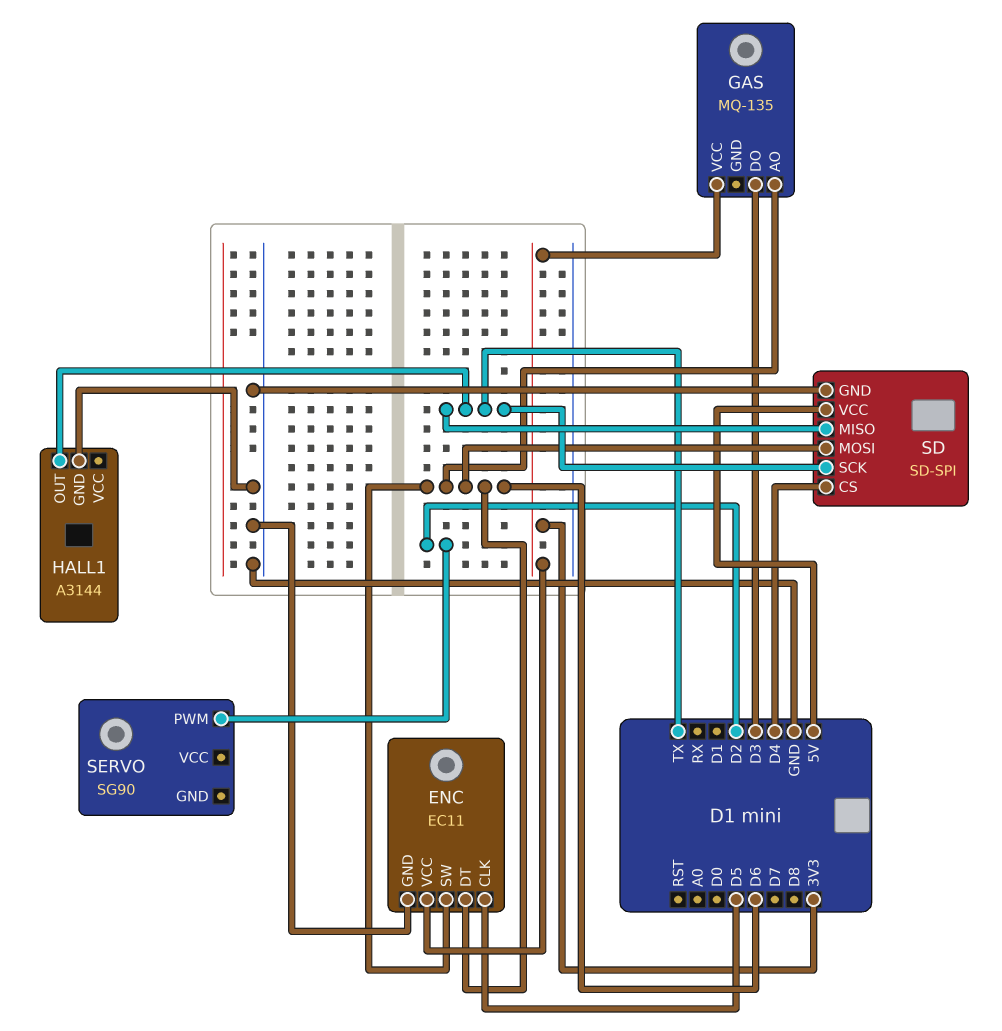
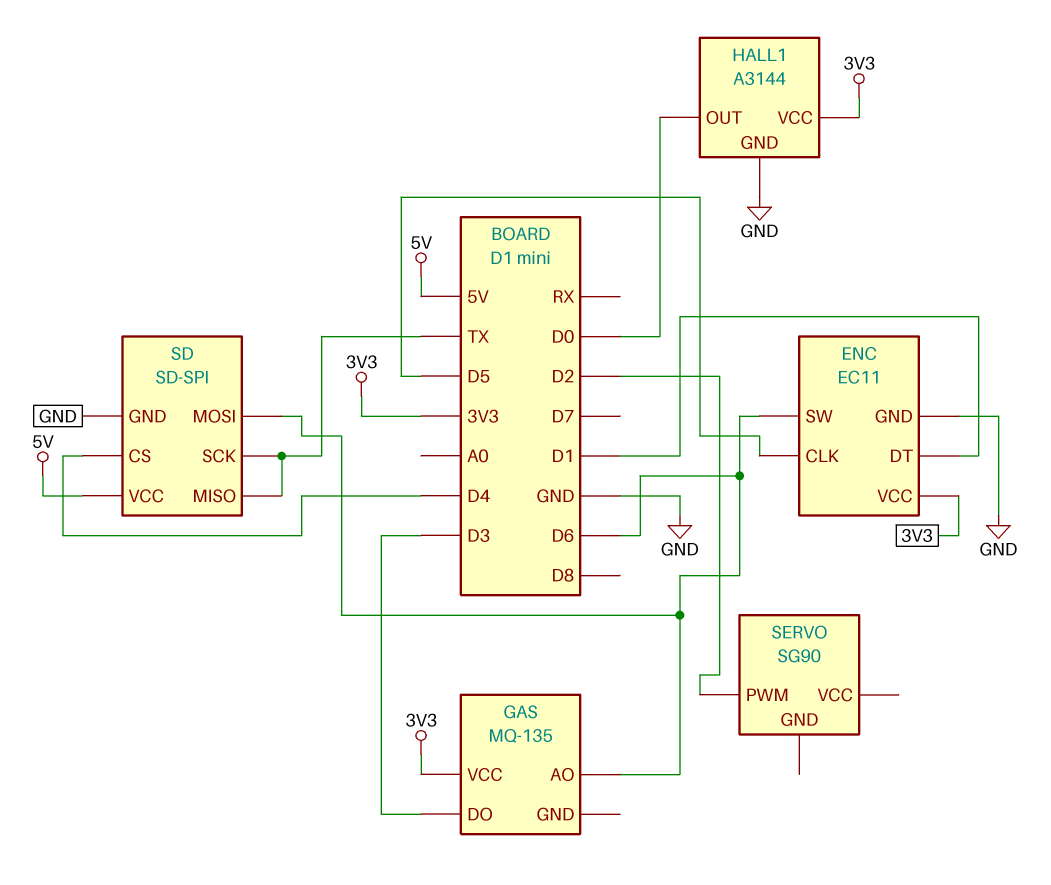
ENC pin DT: D6 -> D1
HALL1 pin OUT: TX -> D0
HALL1 pin VCC: none -> 3V3

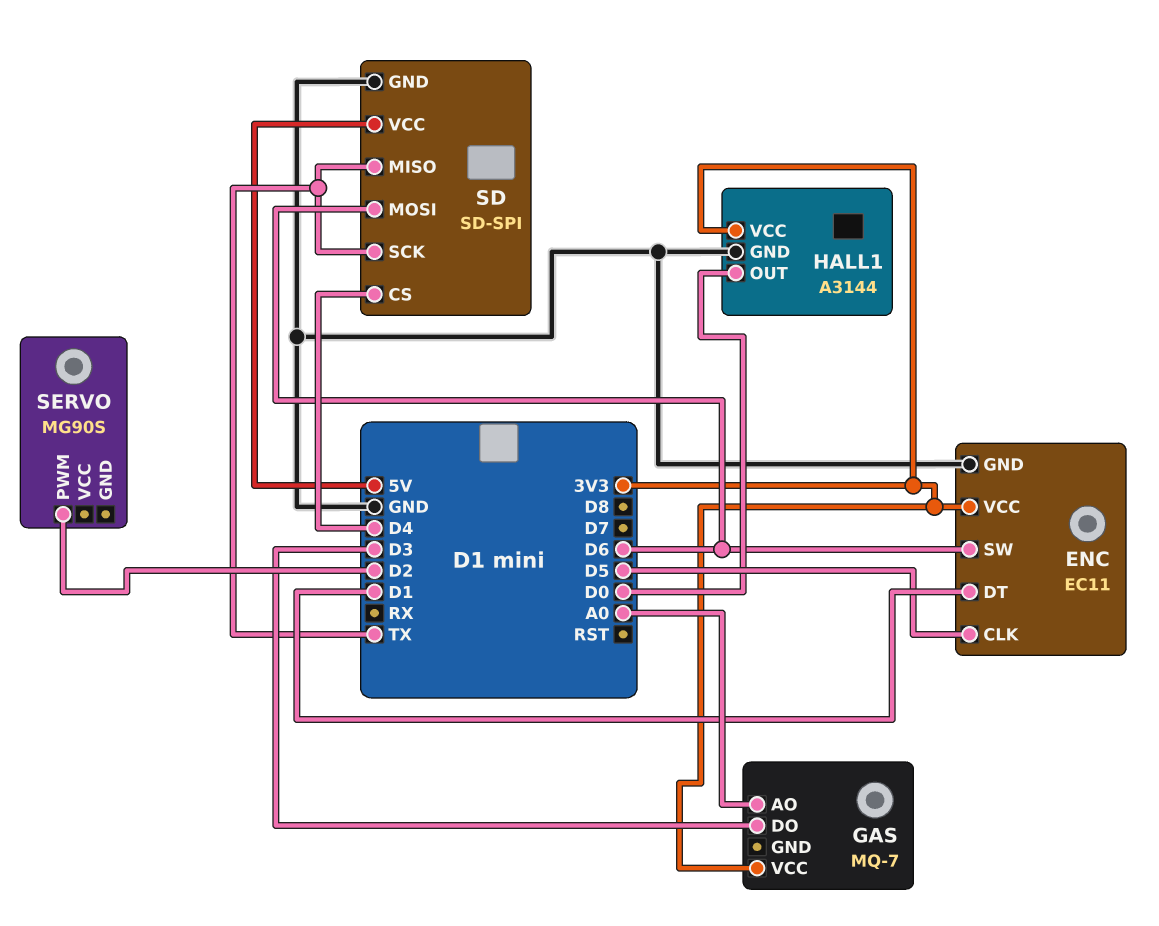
GAS: MQ-135 -> MQ-7
GAS pin AO: D6 -> A0
SERVO: SG90 -> MG90S

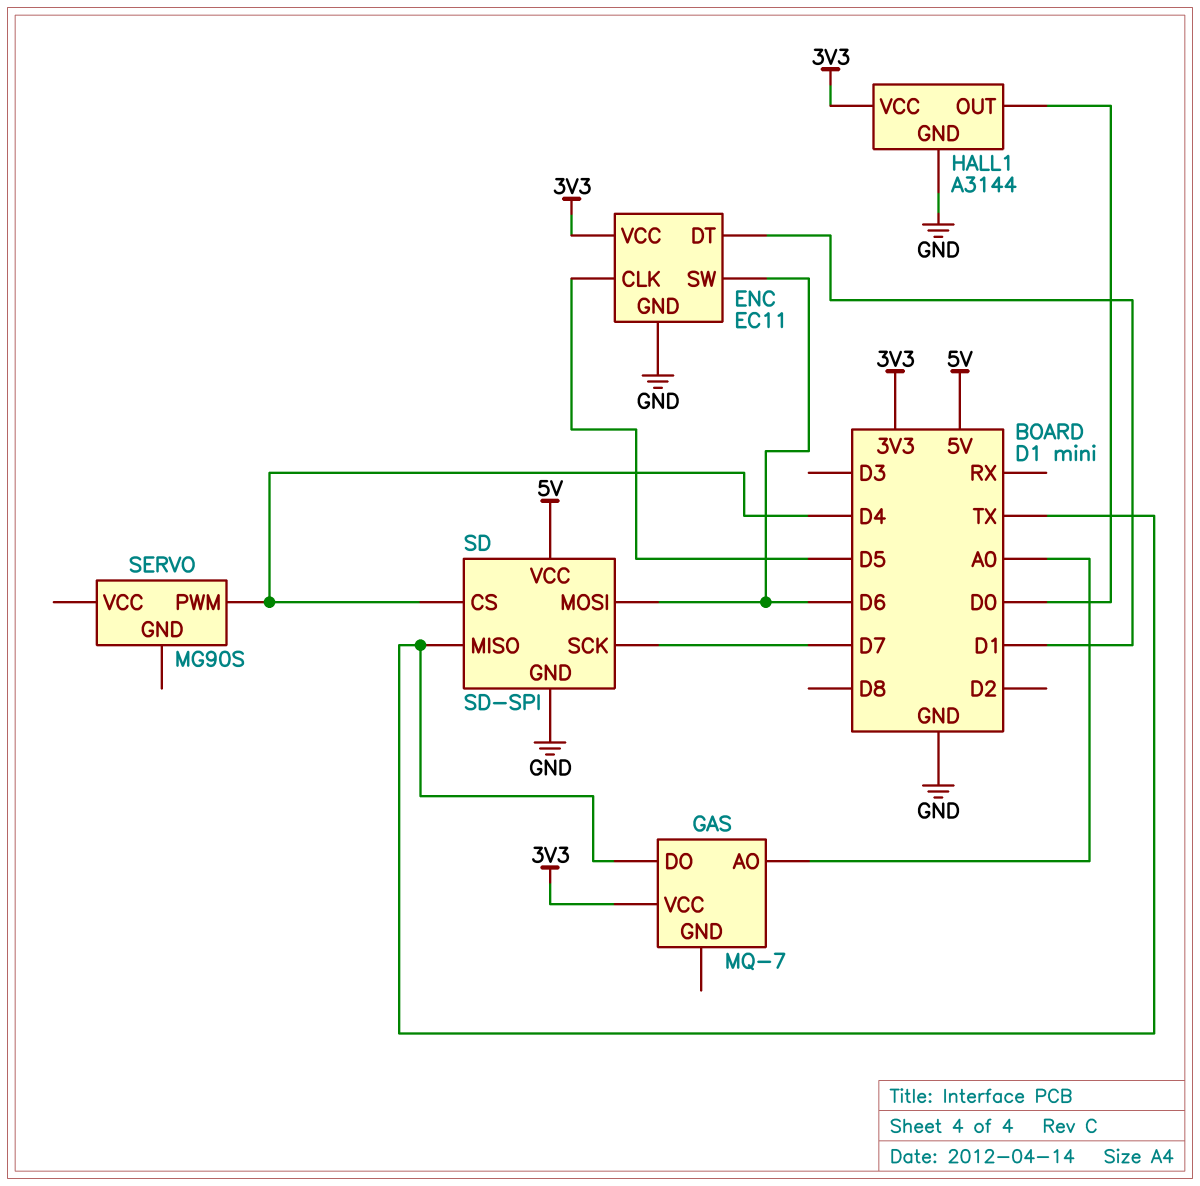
GAS pin DO: D3 -> TX
SD pin SCK: TX -> D7
SERVO pin PWM: D2 -> D4

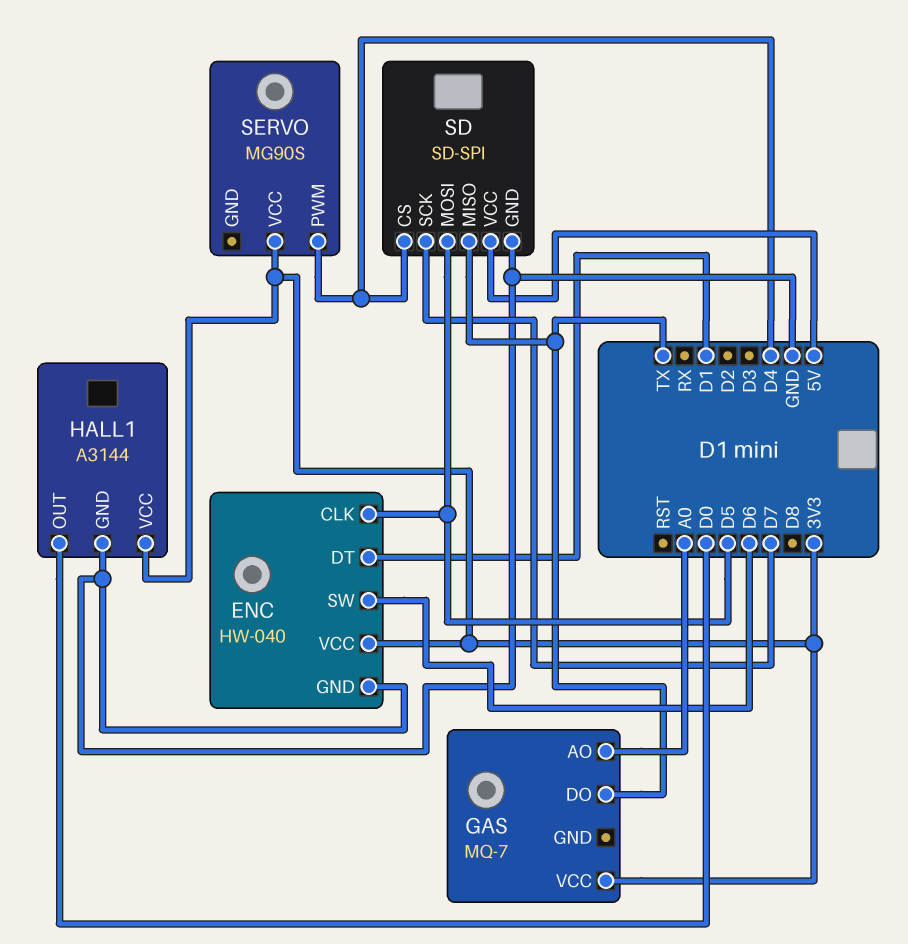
ENC: EC11 -> HW-040
SD pin MOSI: D6 -> D5
SERVO pin VCC: none -> 3V3

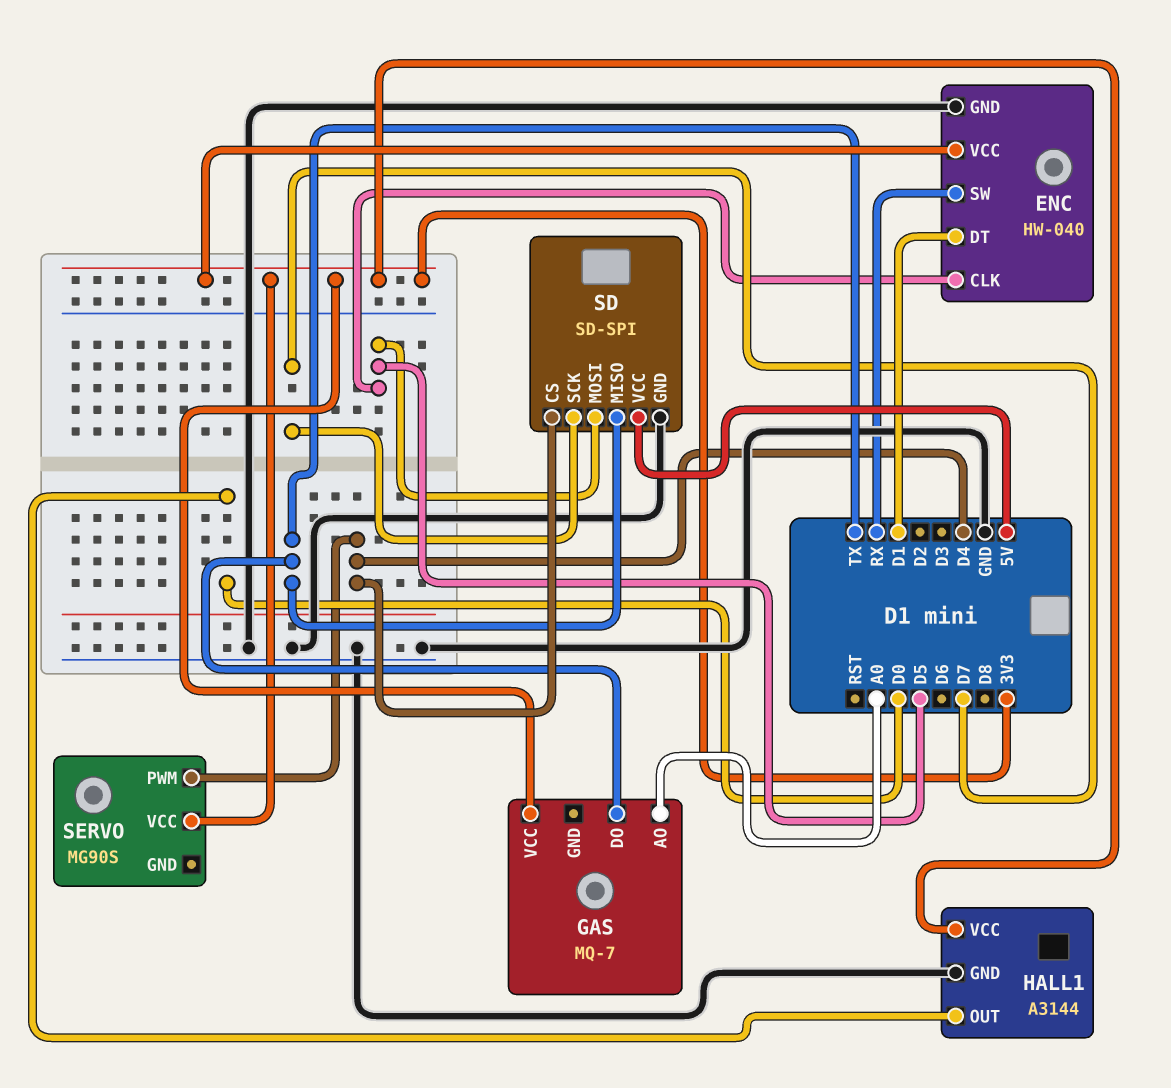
ENC pin SW: D6 -> RX

